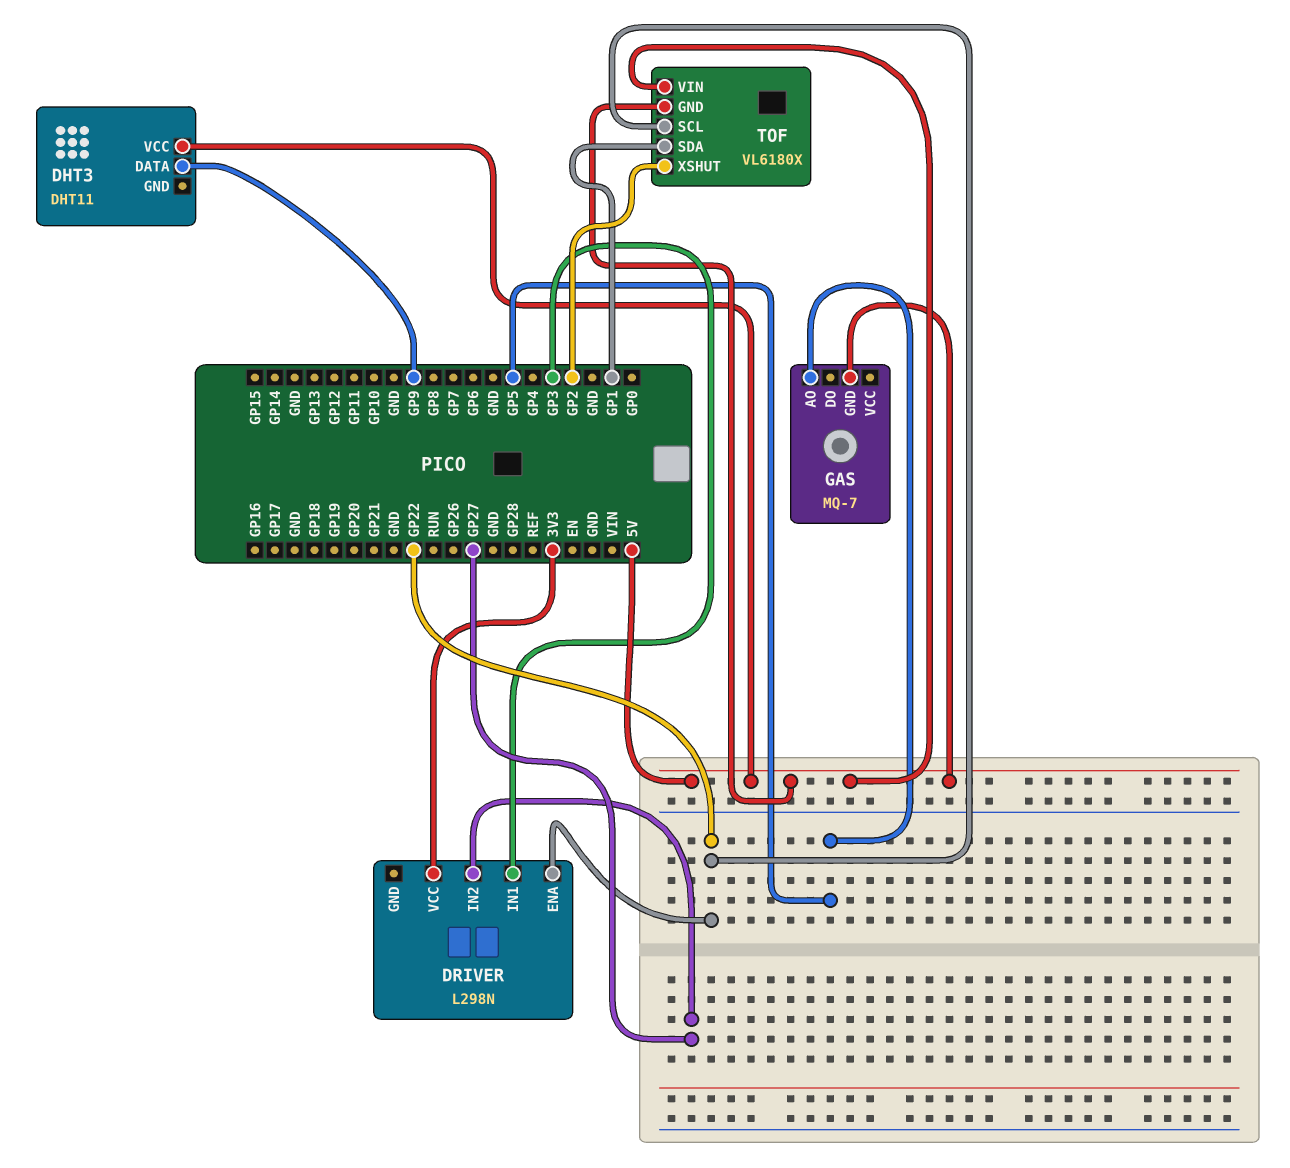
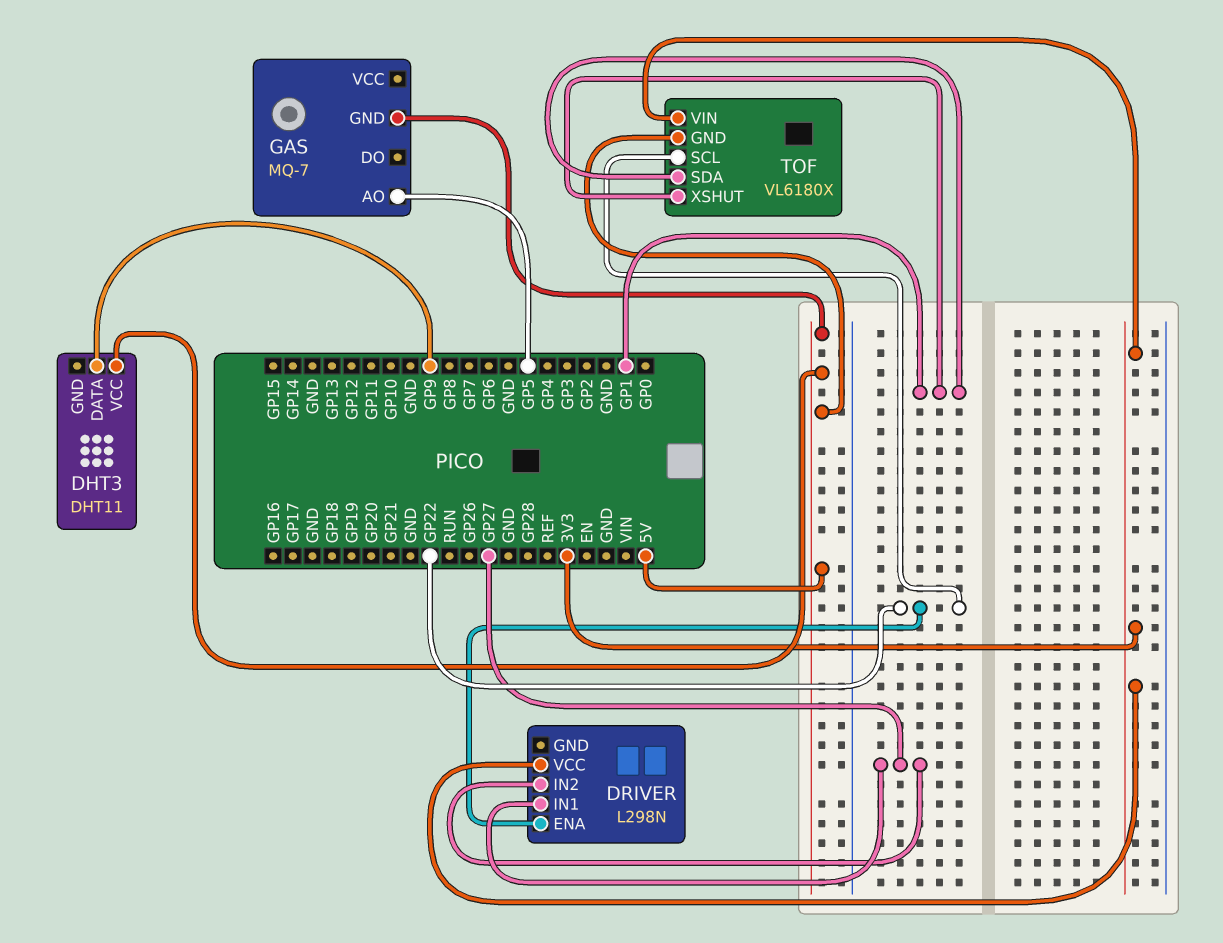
DRIVER pin IN1: GP3 -> GP27
TOF pin VIN: 5V -> 3V3
TOF pin XSHUT: GP2 -> GP1

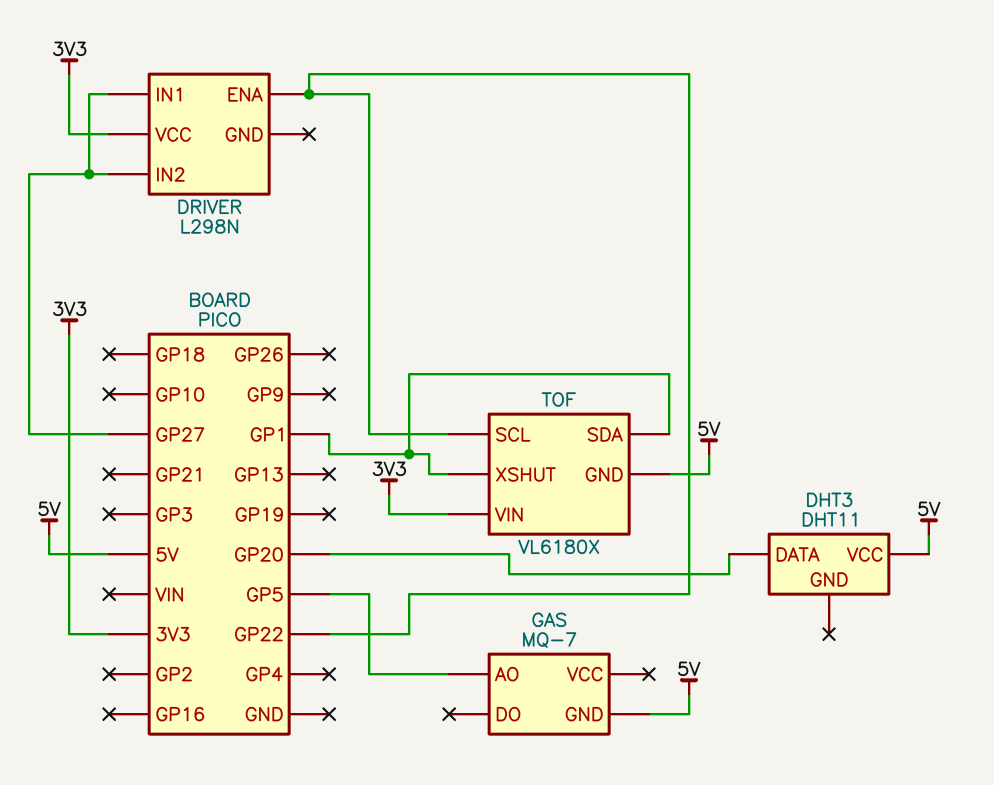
DHT3 pin DATA: GP9 -> GP20

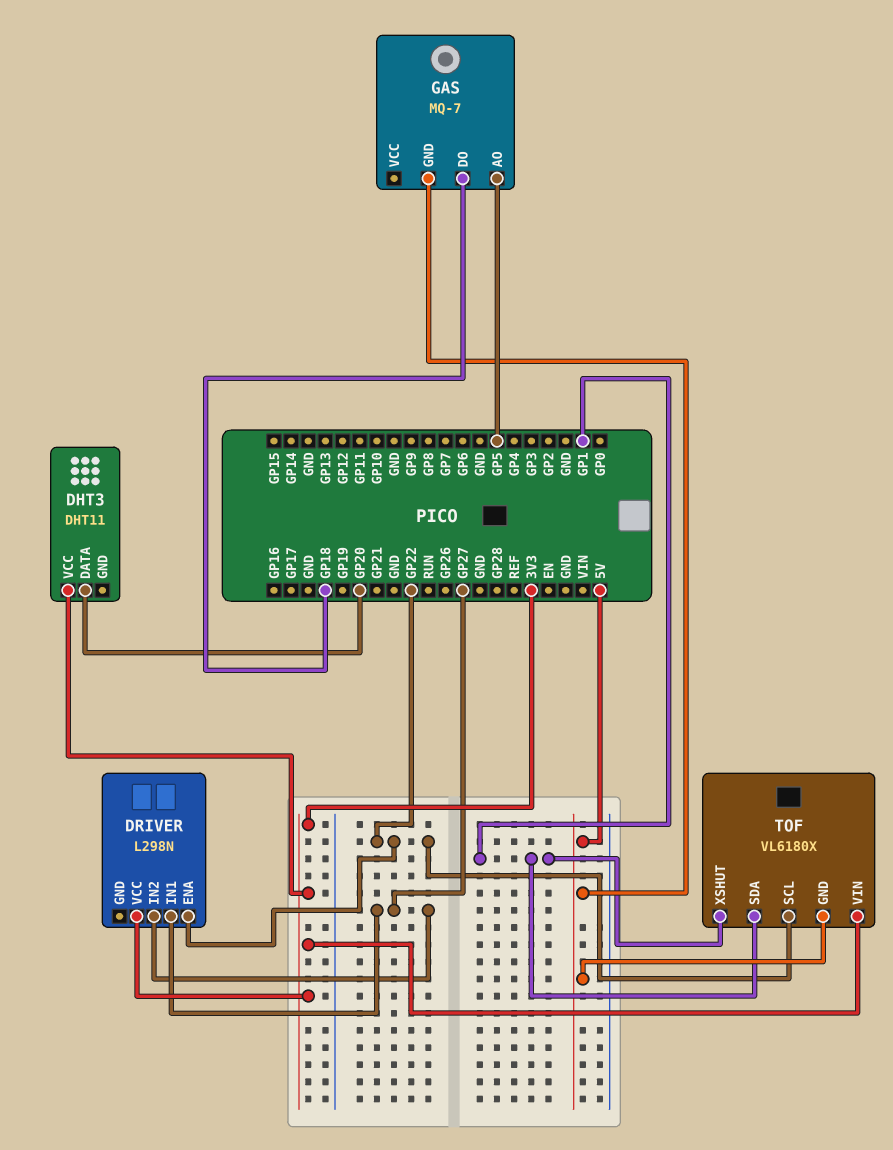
DHT3 pin VCC: 5V -> 3V3
GAS pin DO: none -> GP18

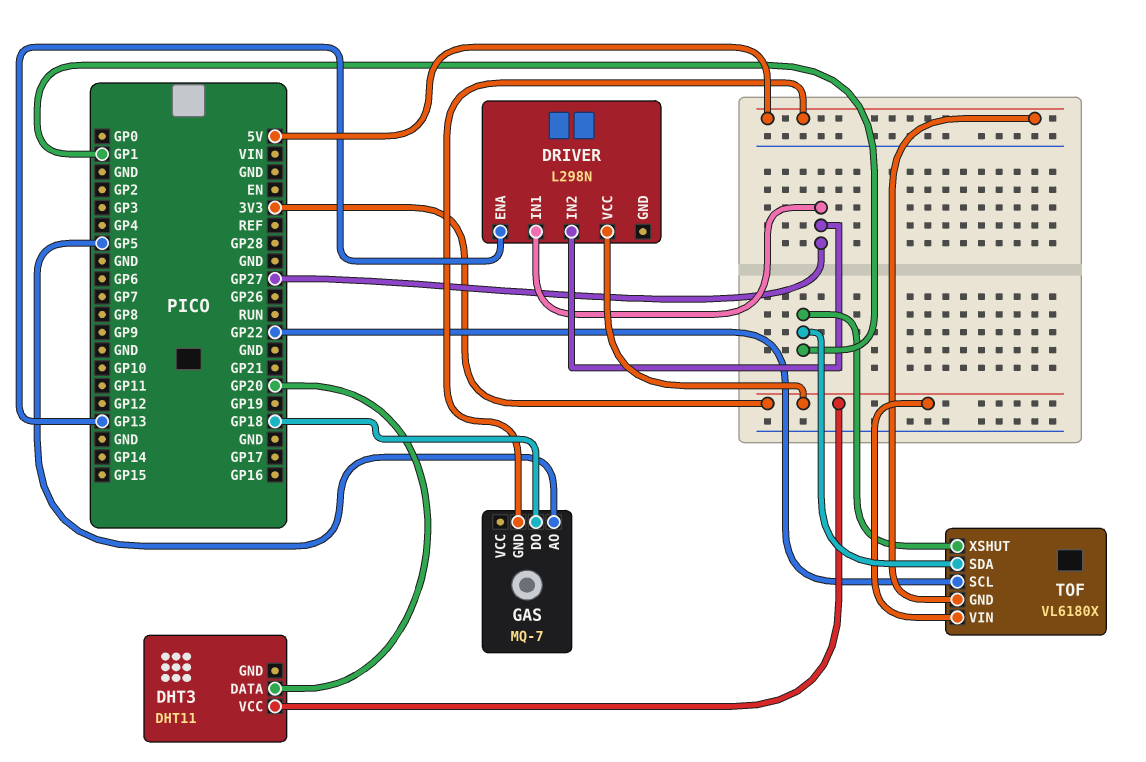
DRIVER pin ENA: GP22 -> GP13

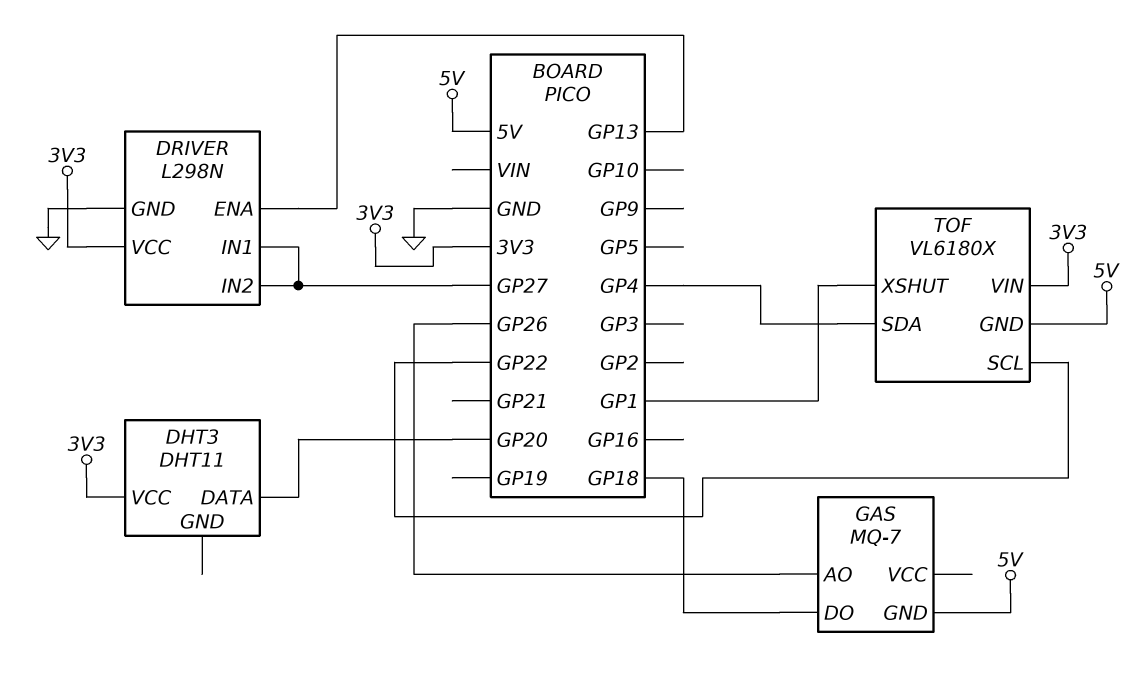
DRIVER pin GND: none -> GND
GAS pin AO: GP5 -> GP26
TOF pin SDA: GP1 -> GP4

